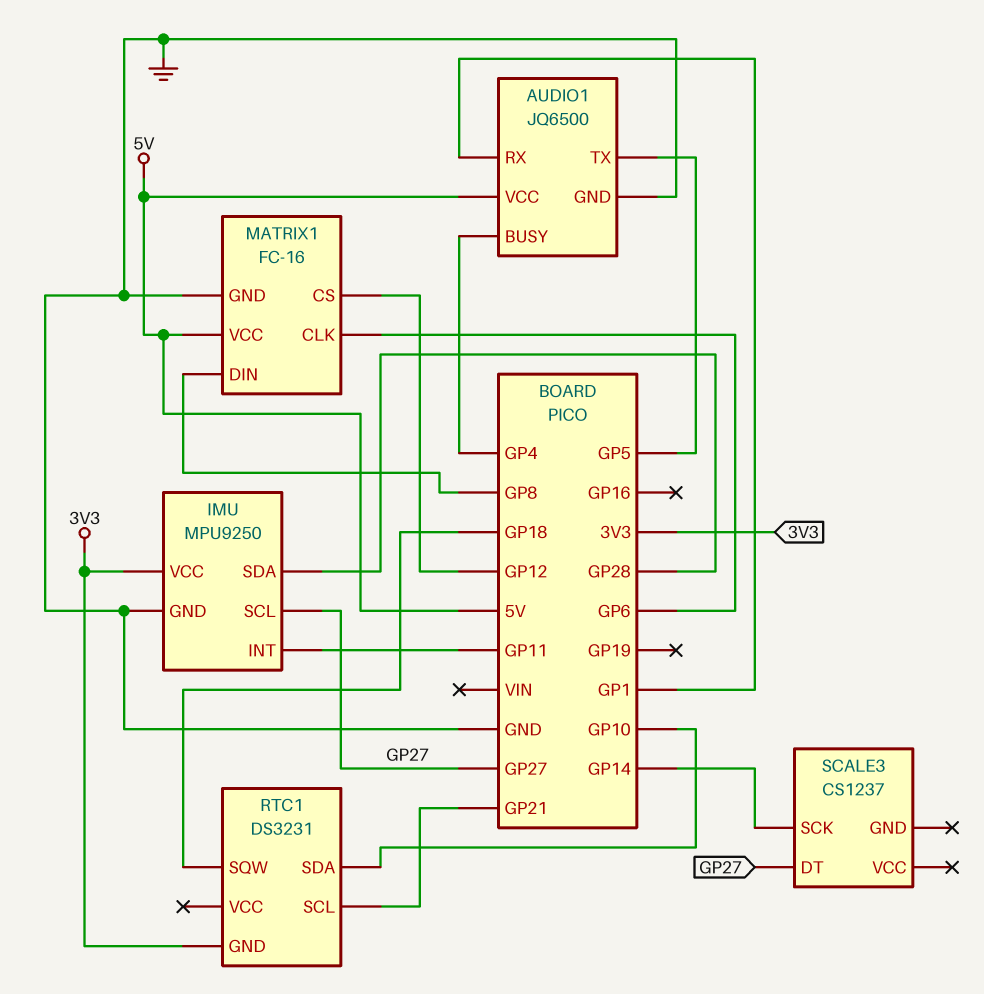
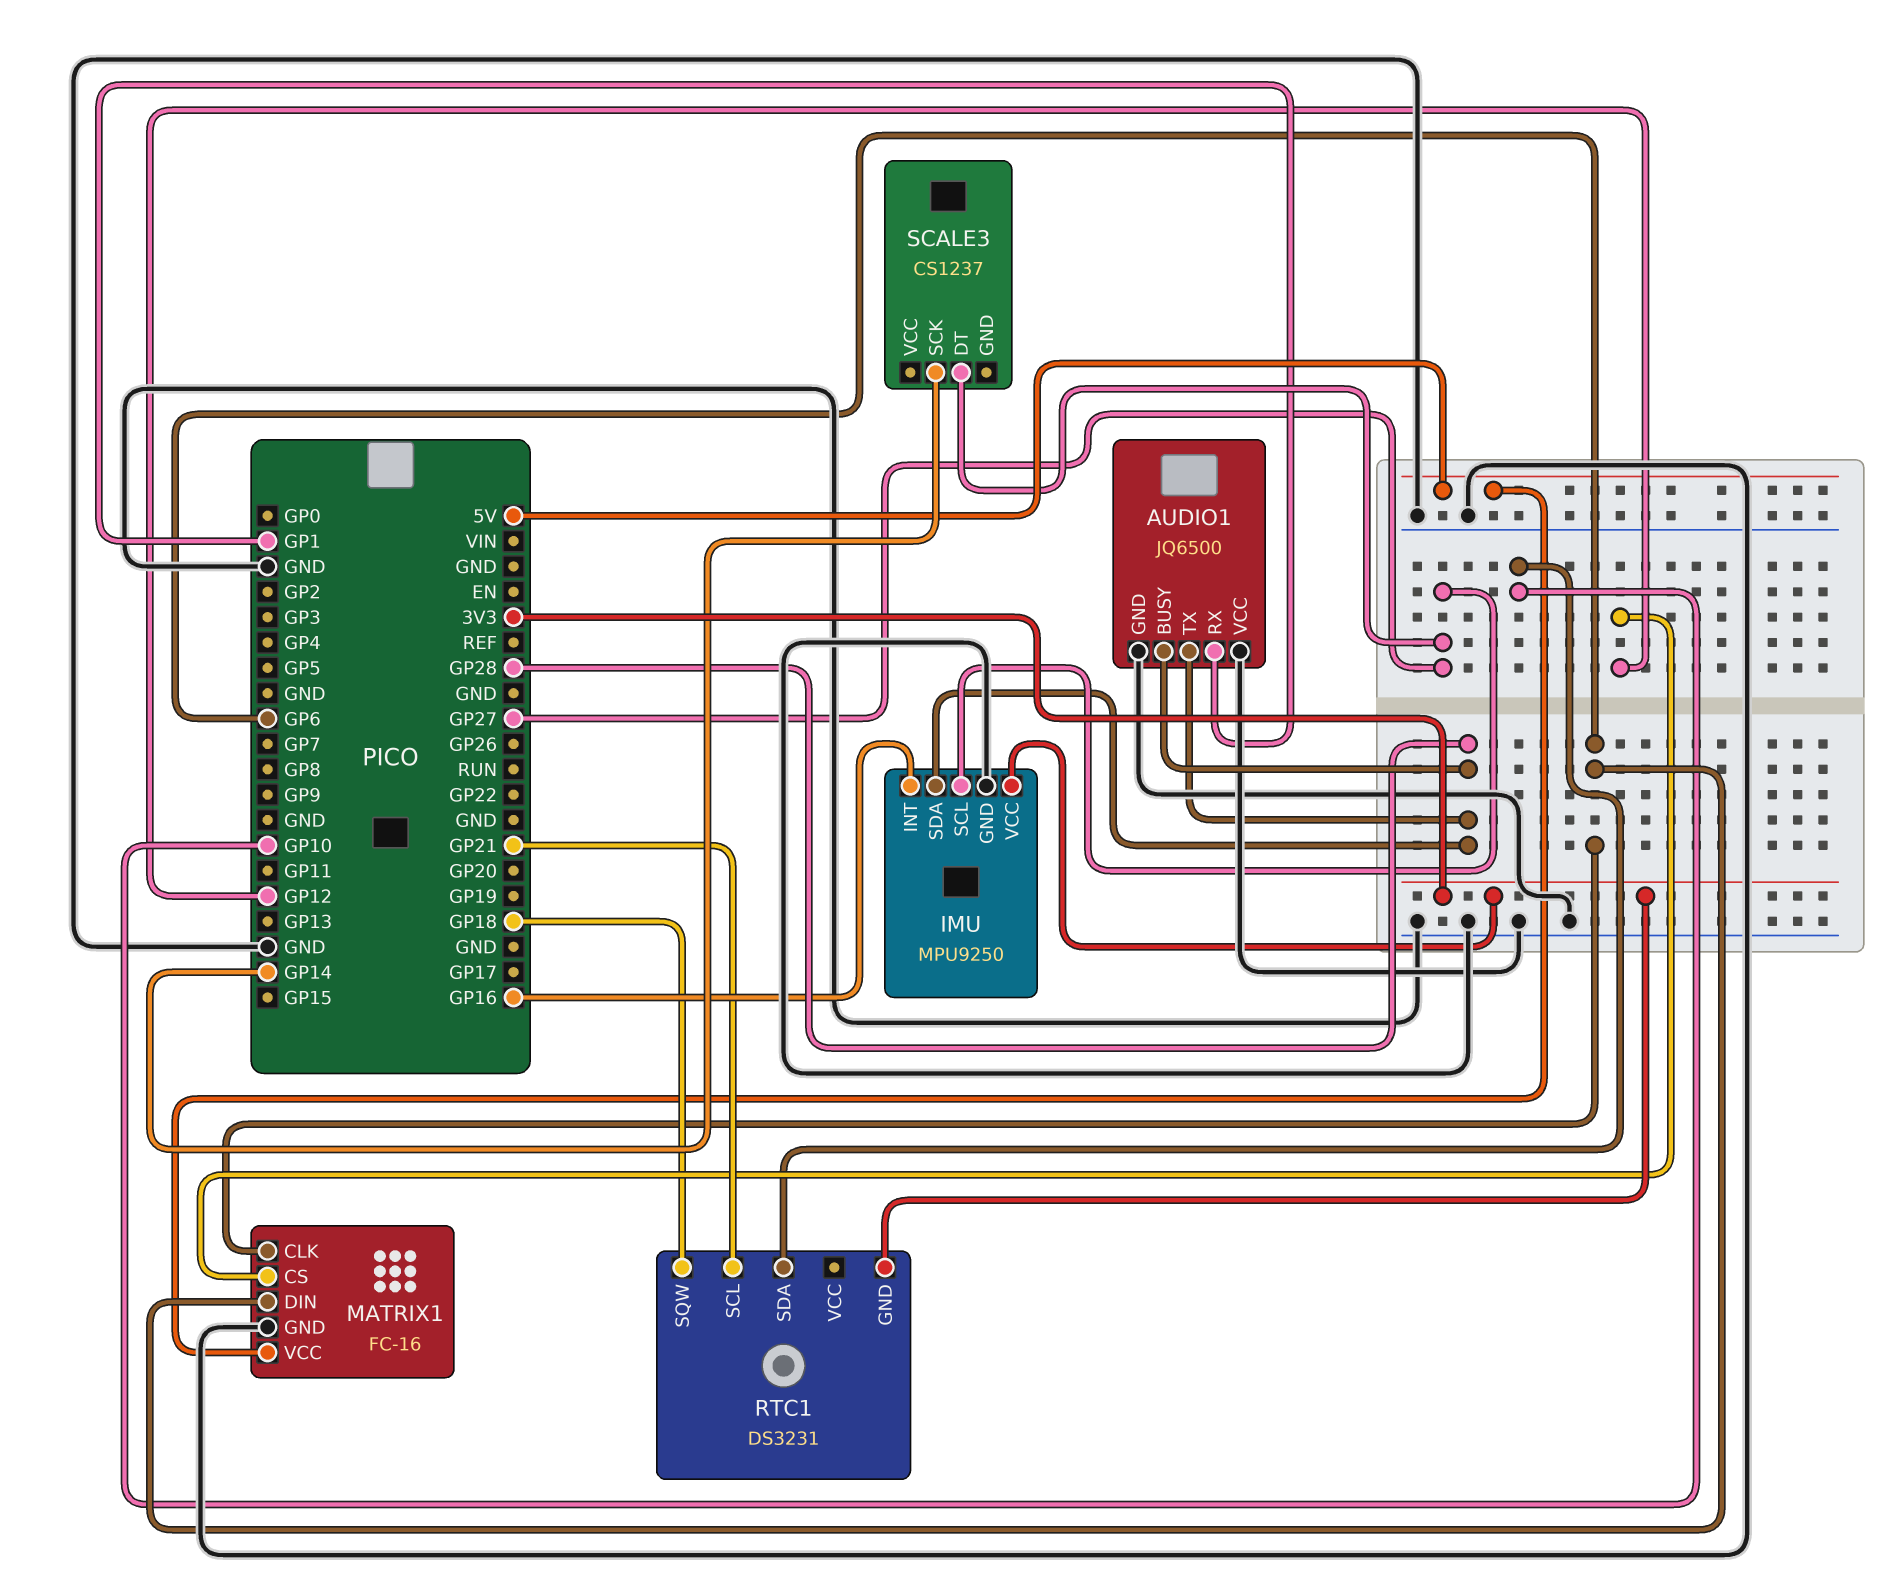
AUDIO1 pin BUSY: GP4 -> GP28
AUDIO1 pin TX: GP5 -> GP28
AUDIO1 pin VCC: 5V -> GND
IMU pin INT: GP11 -> GP16
MATRIX1 pin DIN: GP8 -> GP6

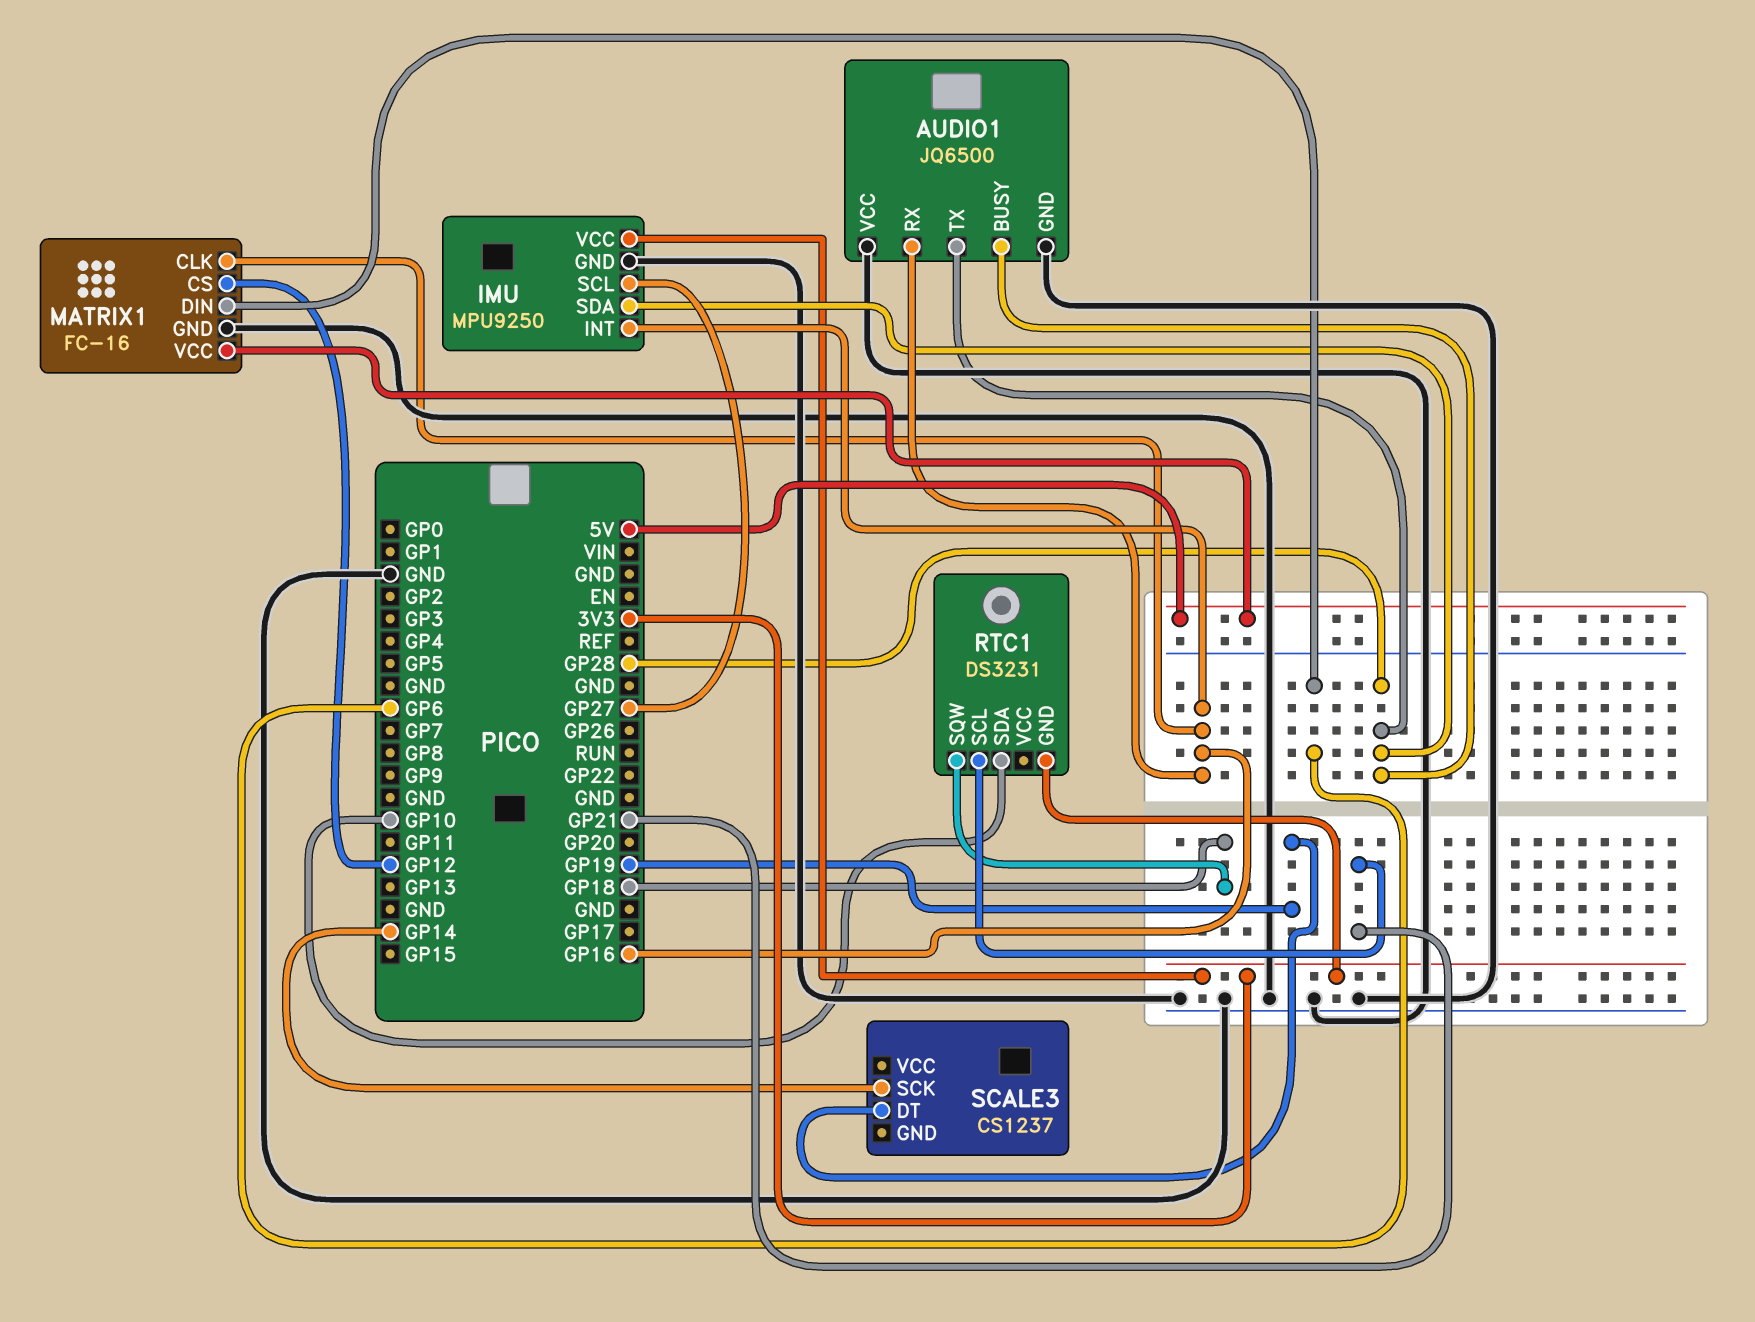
AUDIO1 pin RX: GP1 -> GP16
MATRIX1 pin CLK: GP6 -> GP16
SCALE3 pin DT: GP27 -> GP19

